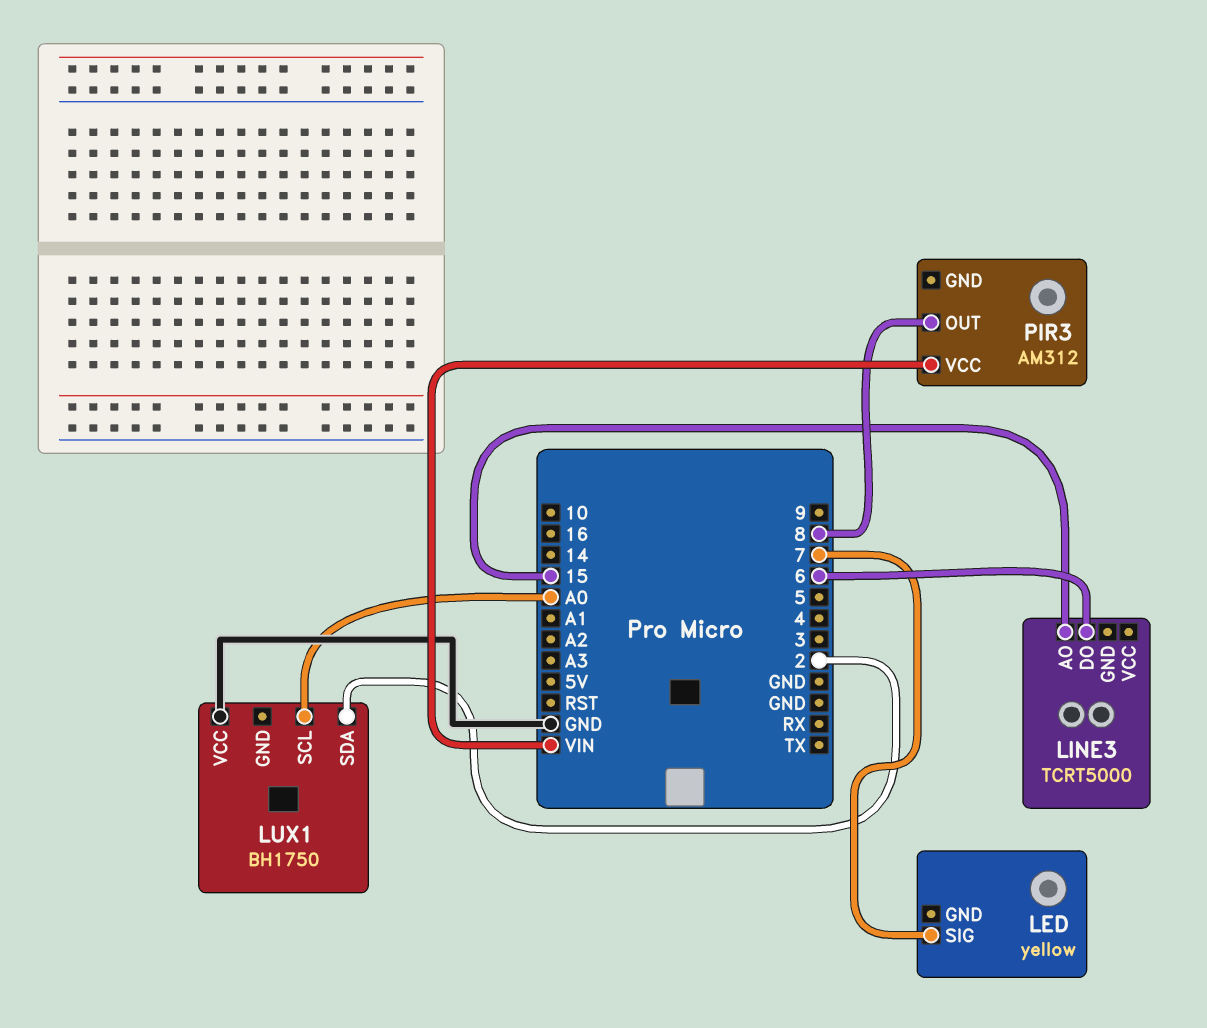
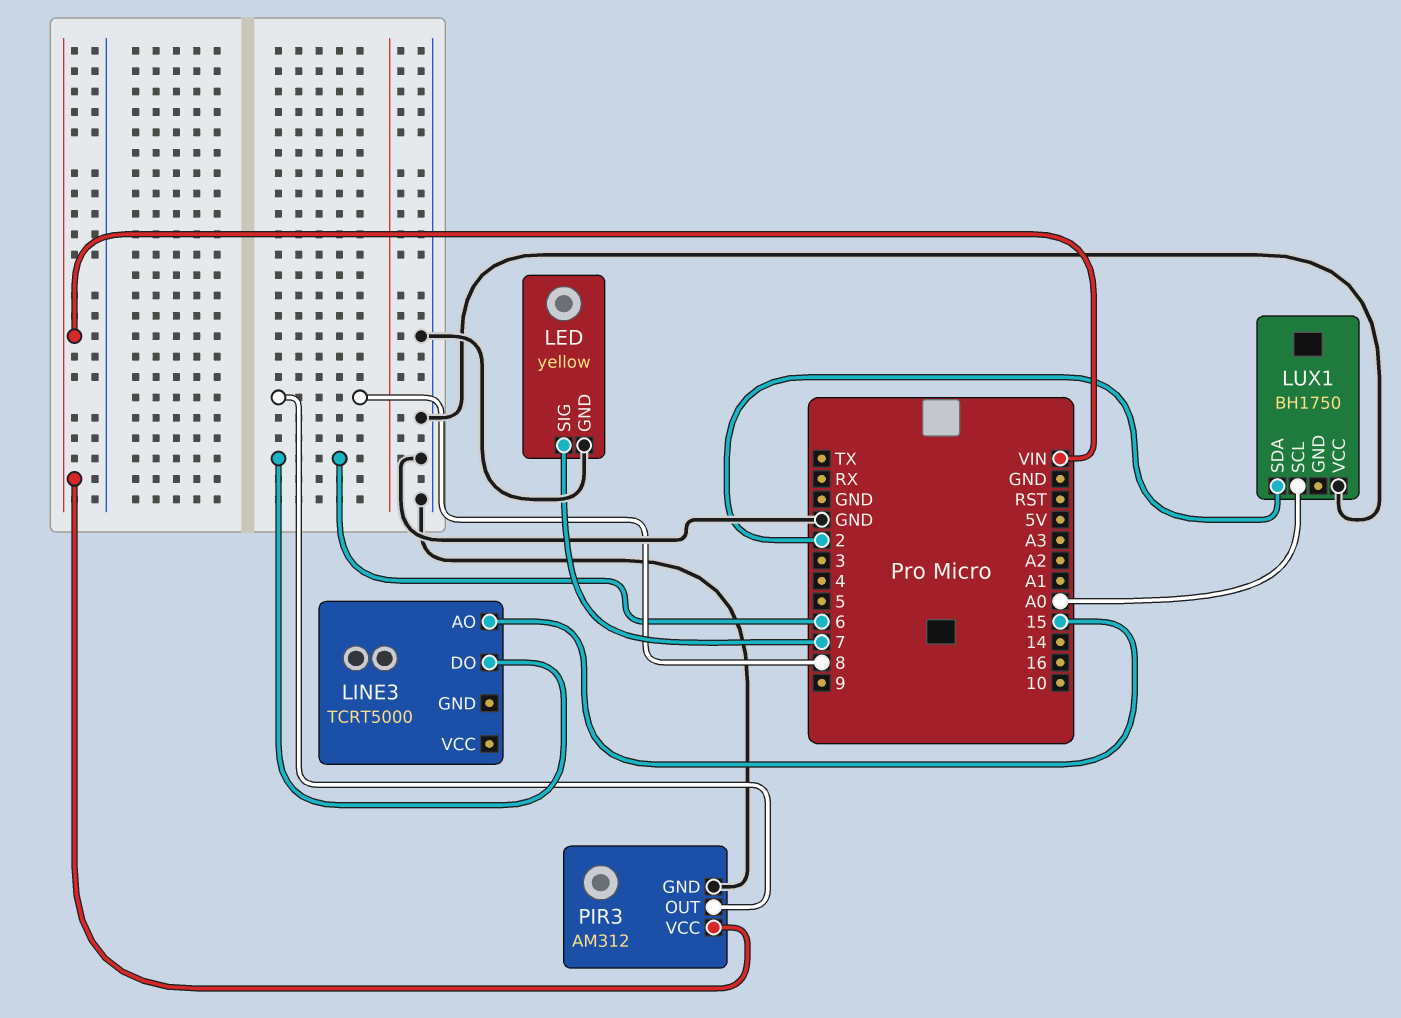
LED pin GND: none -> GND
PIR3 pin GND: none -> GND

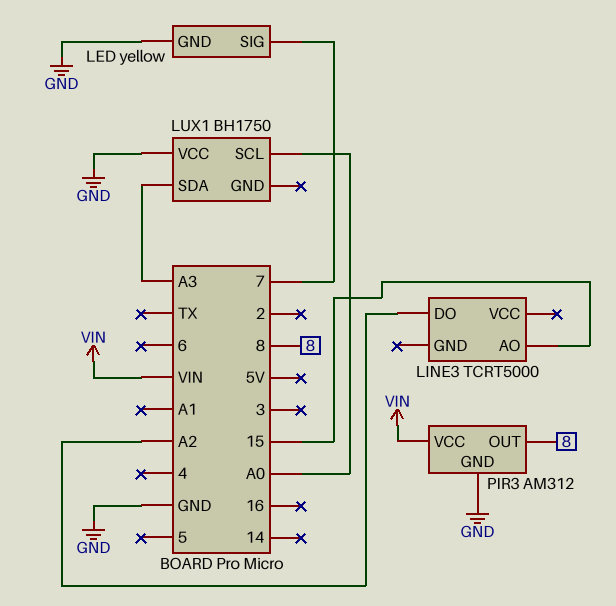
LINE3 pin DO: 6 -> A2
LUX1 pin SDA: 2 -> A3

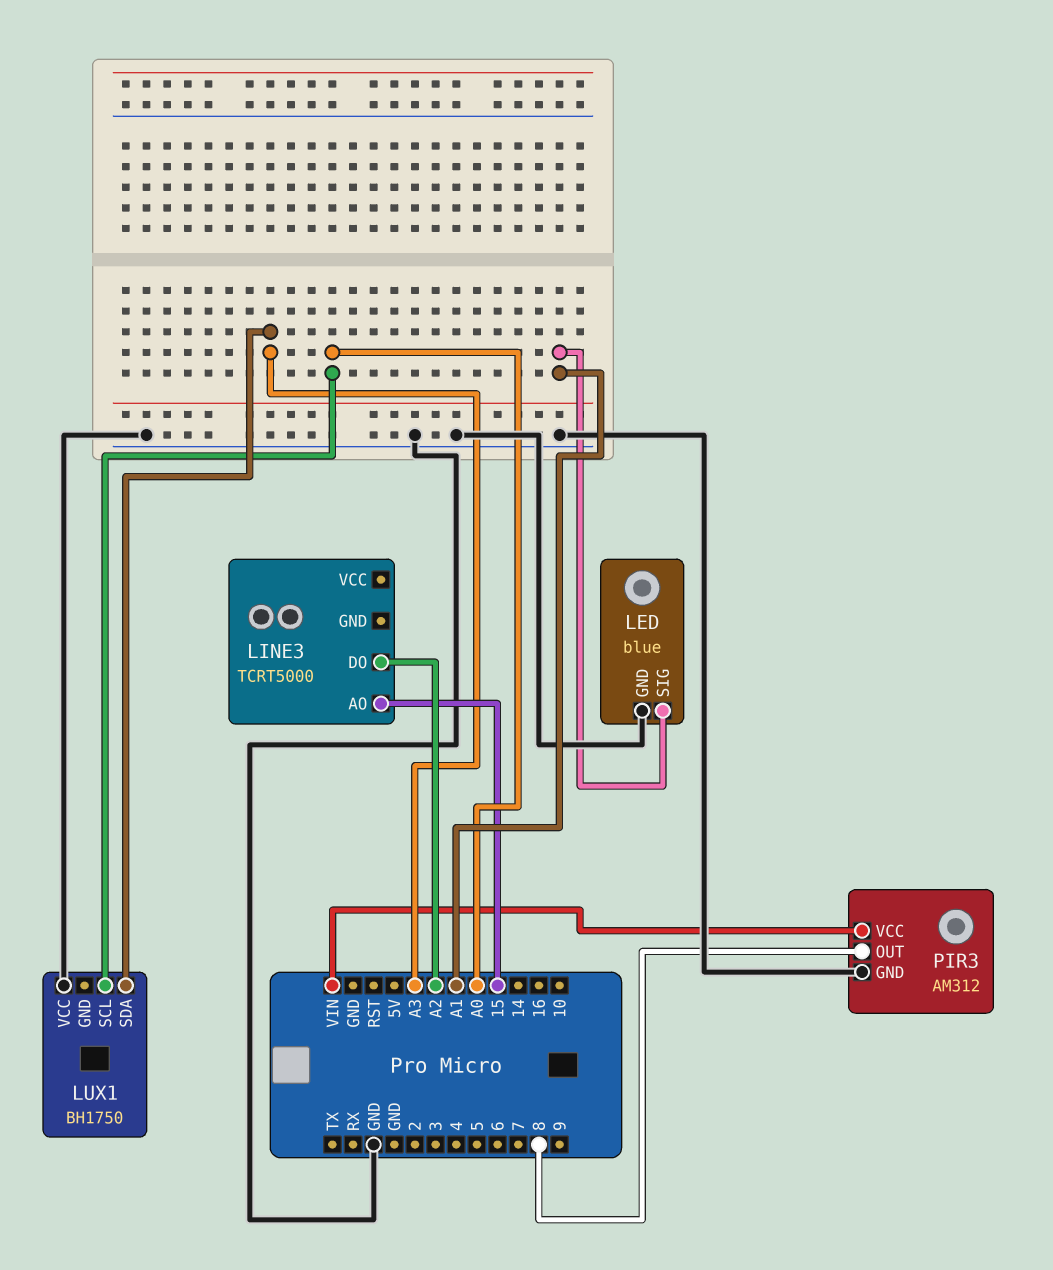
LED: yellow -> blue
LED pin SIG: 7 -> A1

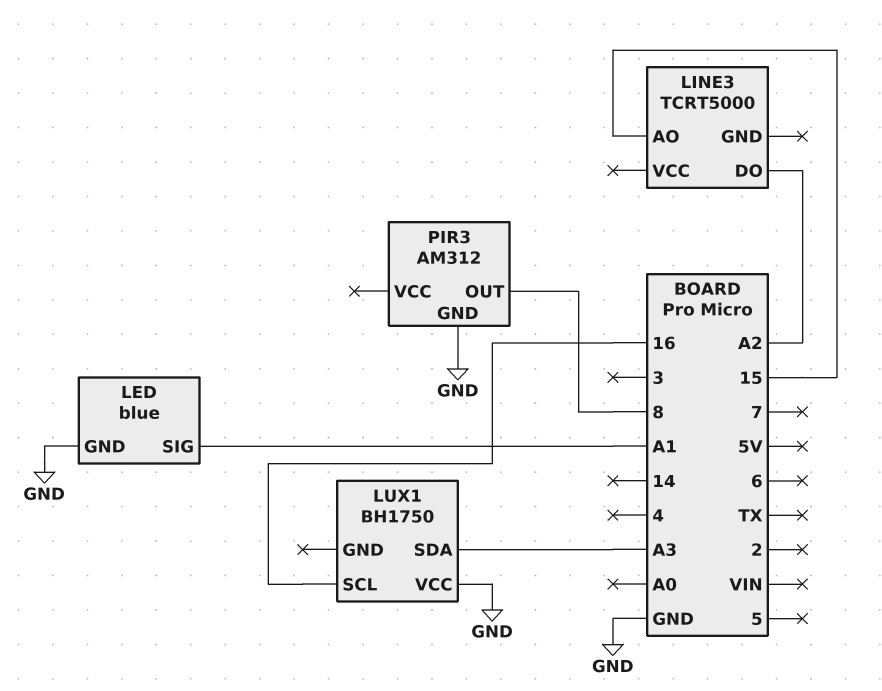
LUX1 pin SCL: A0 -> 16
PIR3 pin VCC: VIN -> none

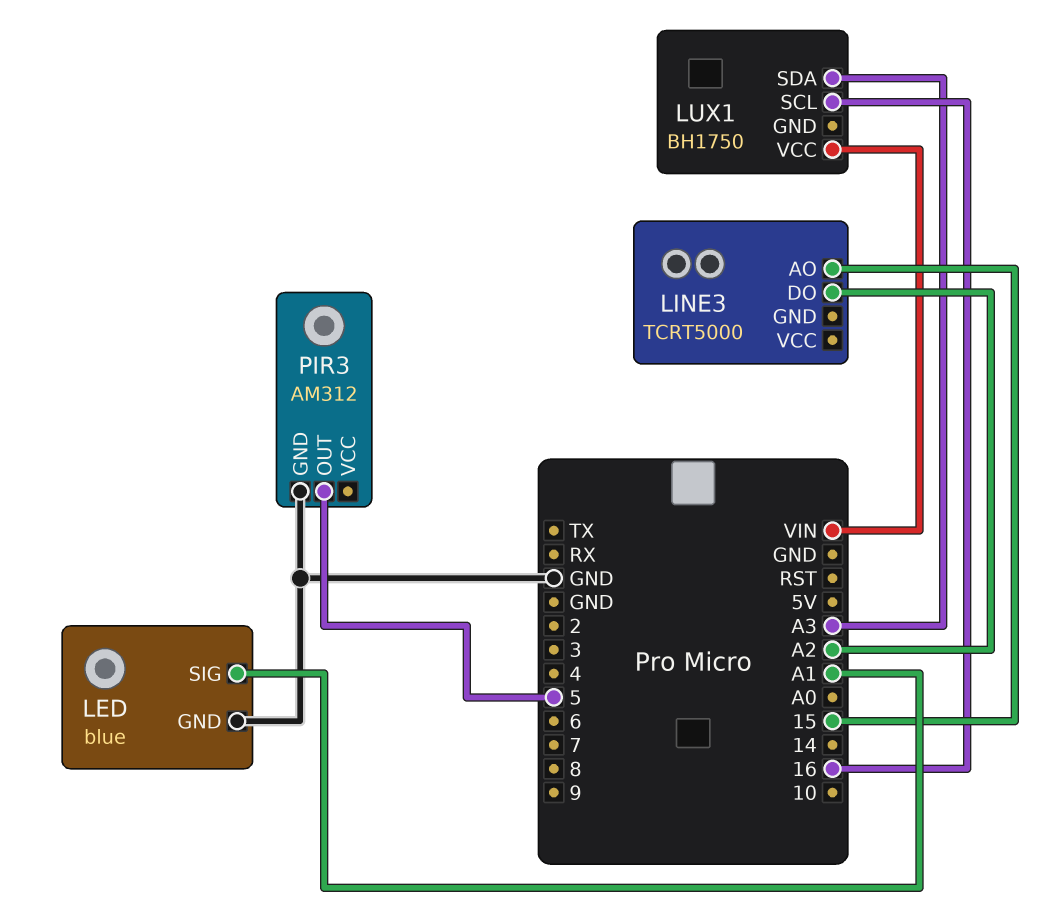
LUX1 pin VCC: GND -> VIN
PIR3 pin OUT: 8 -> 5

